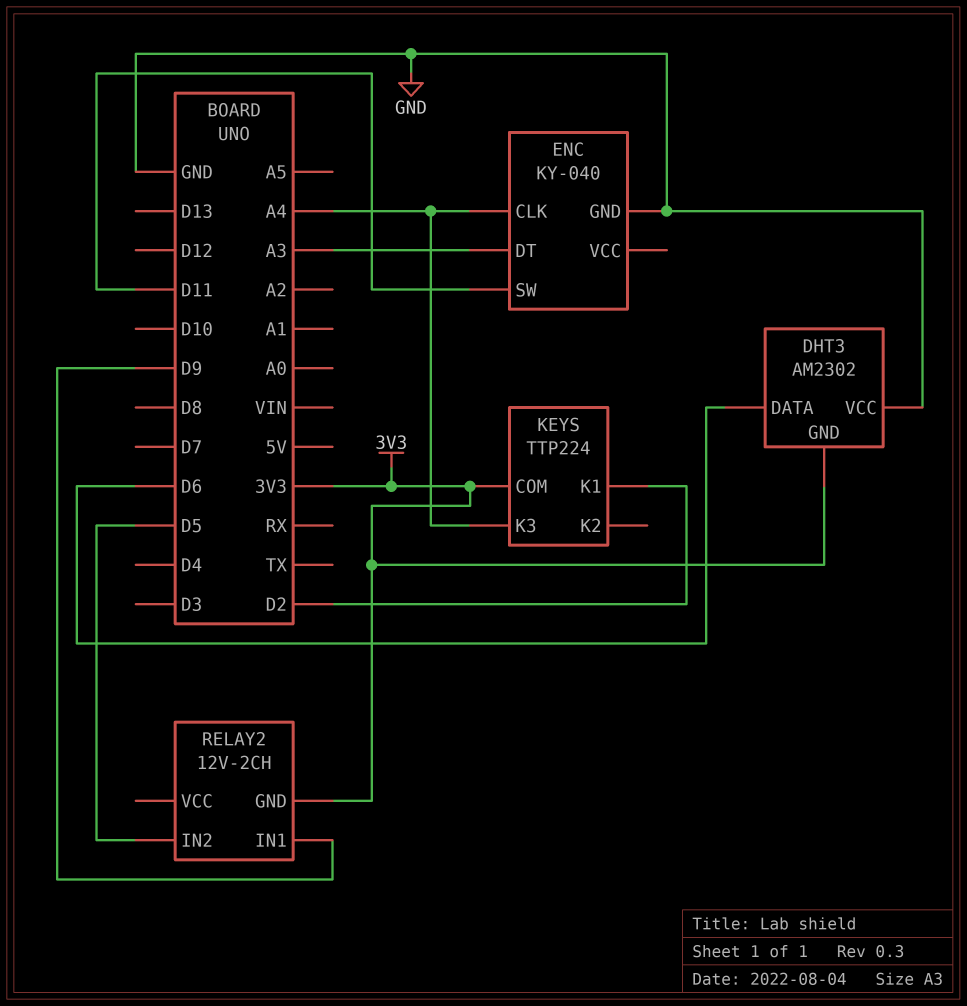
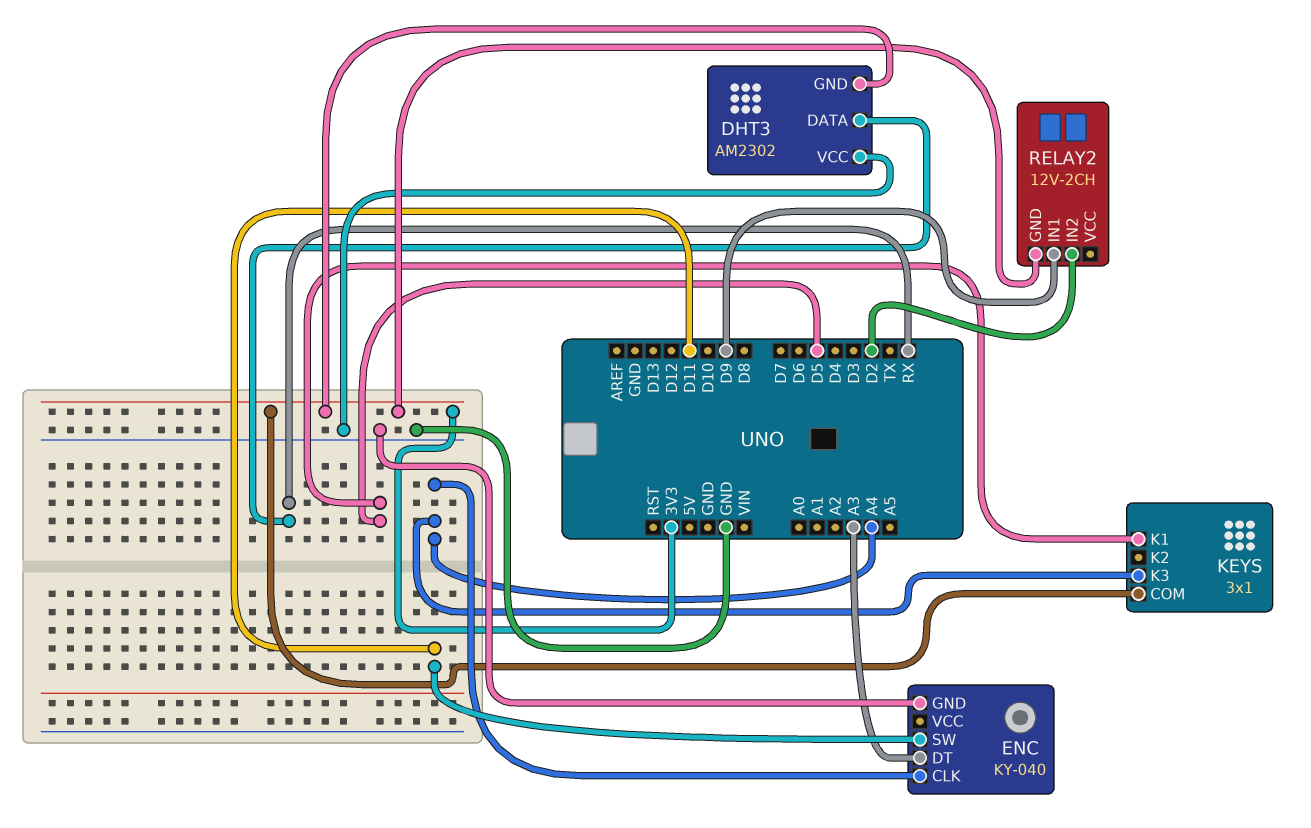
DHT3 pin DATA: D6 -> RX
KEYS: TTP224 -> 3x1
KEYS pin K1: D2 -> D5
RELAY2 pin IN2: D5 -> D2

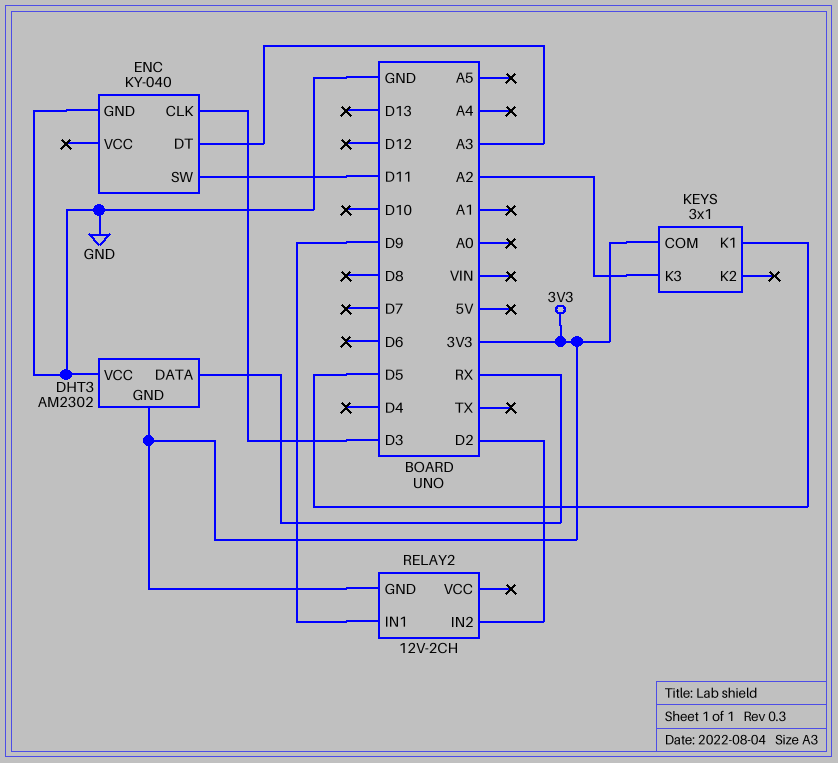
ENC pin CLK: A4 -> D3
KEYS pin K3: A4 -> A2

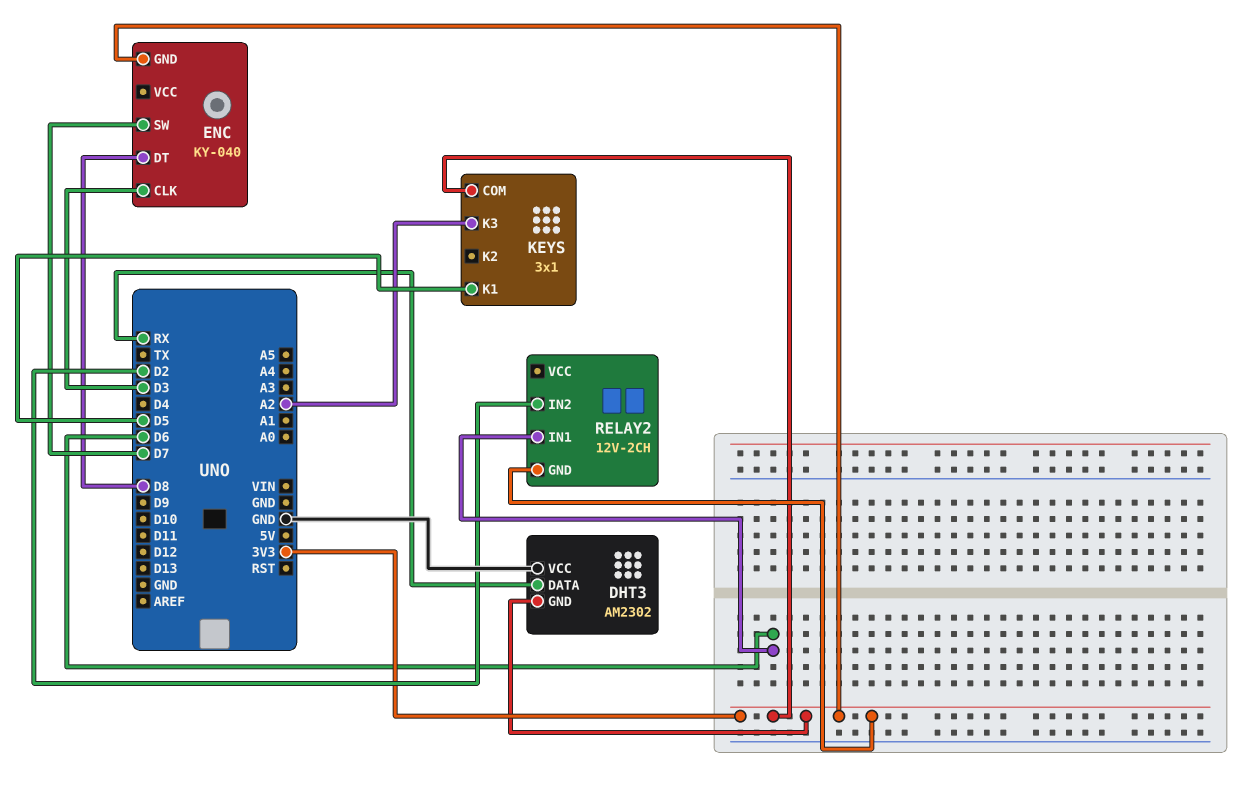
ENC pin DT: A3 -> D8
ENC pin GND: GND -> 3V3
ENC pin SW: D11 -> D7
RELAY2 pin IN1: D9 -> D6

